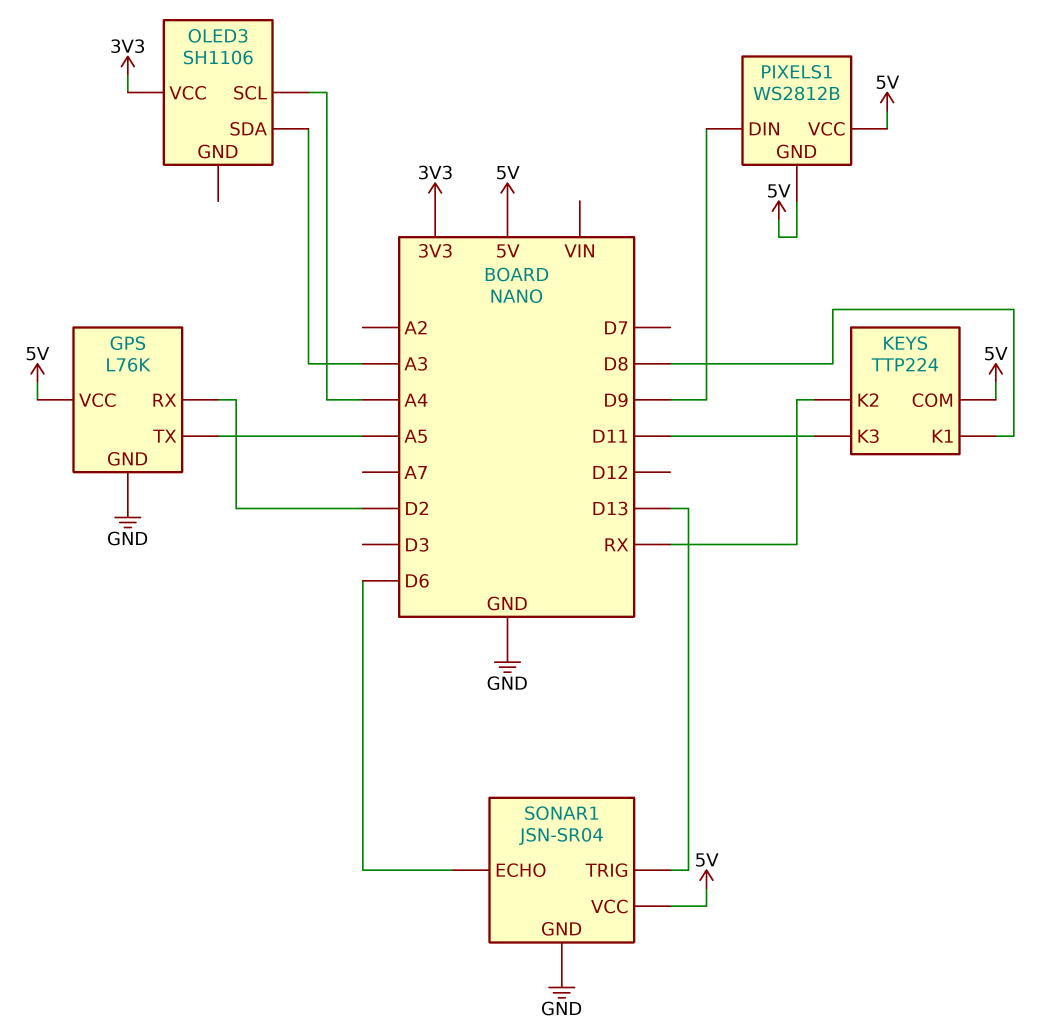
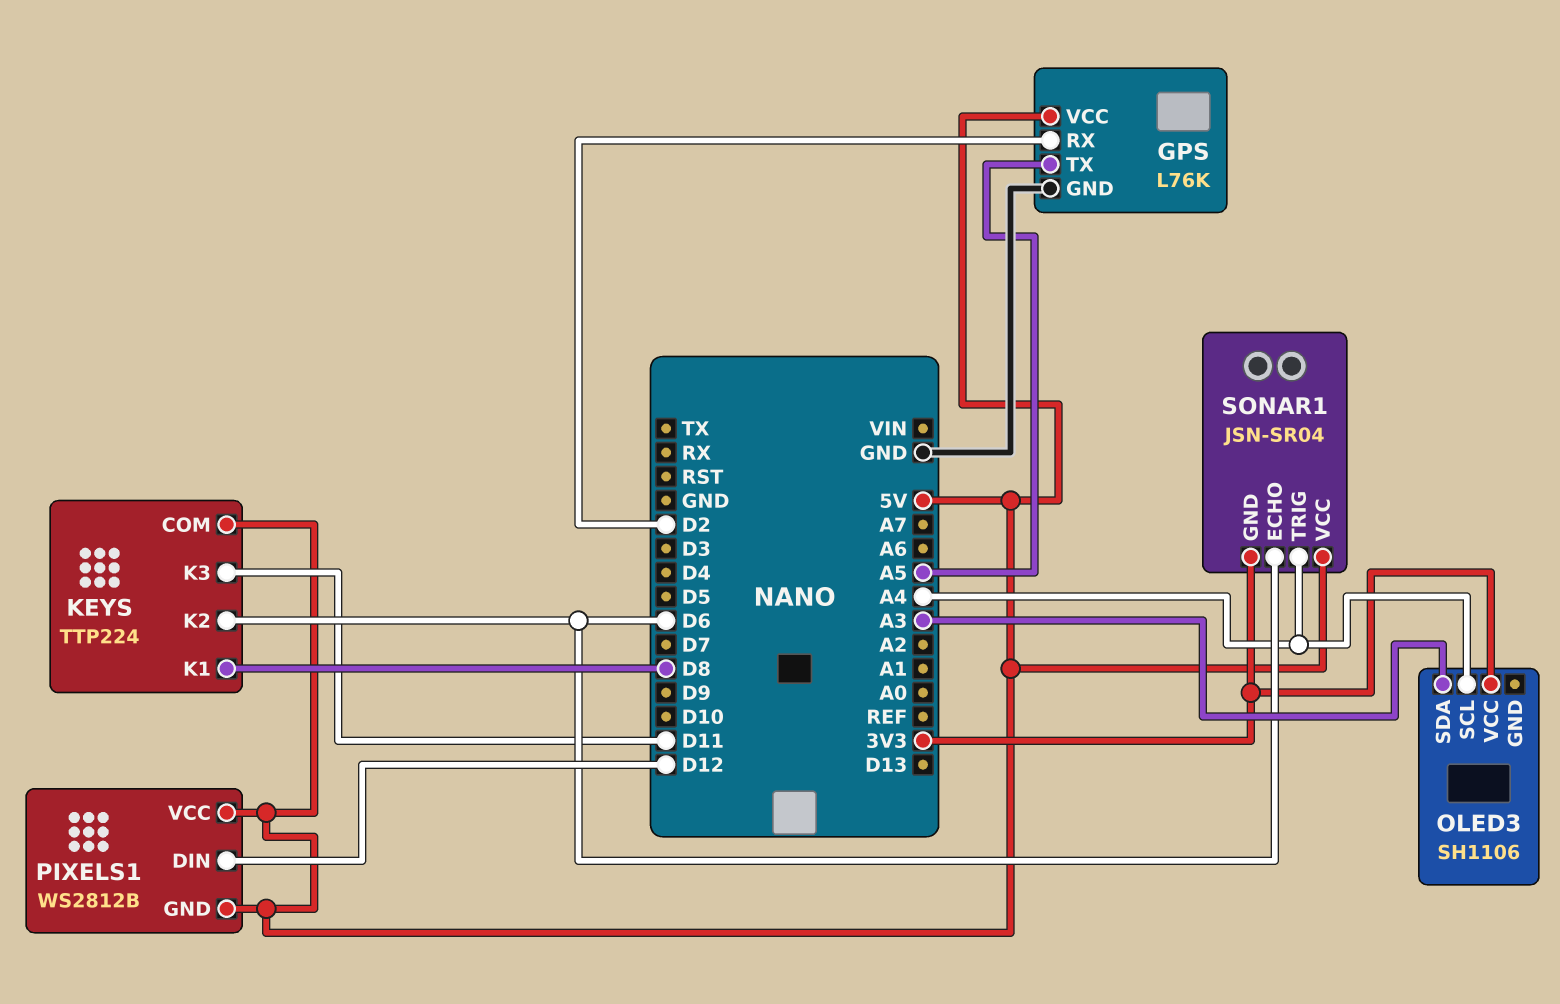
KEYS pin K2: RX -> D6
PIXELS1 pin DIN: D9 -> D12
SONAR1 pin GND: GND -> 3V3
SONAR1 pin TRIG: D13 -> A4

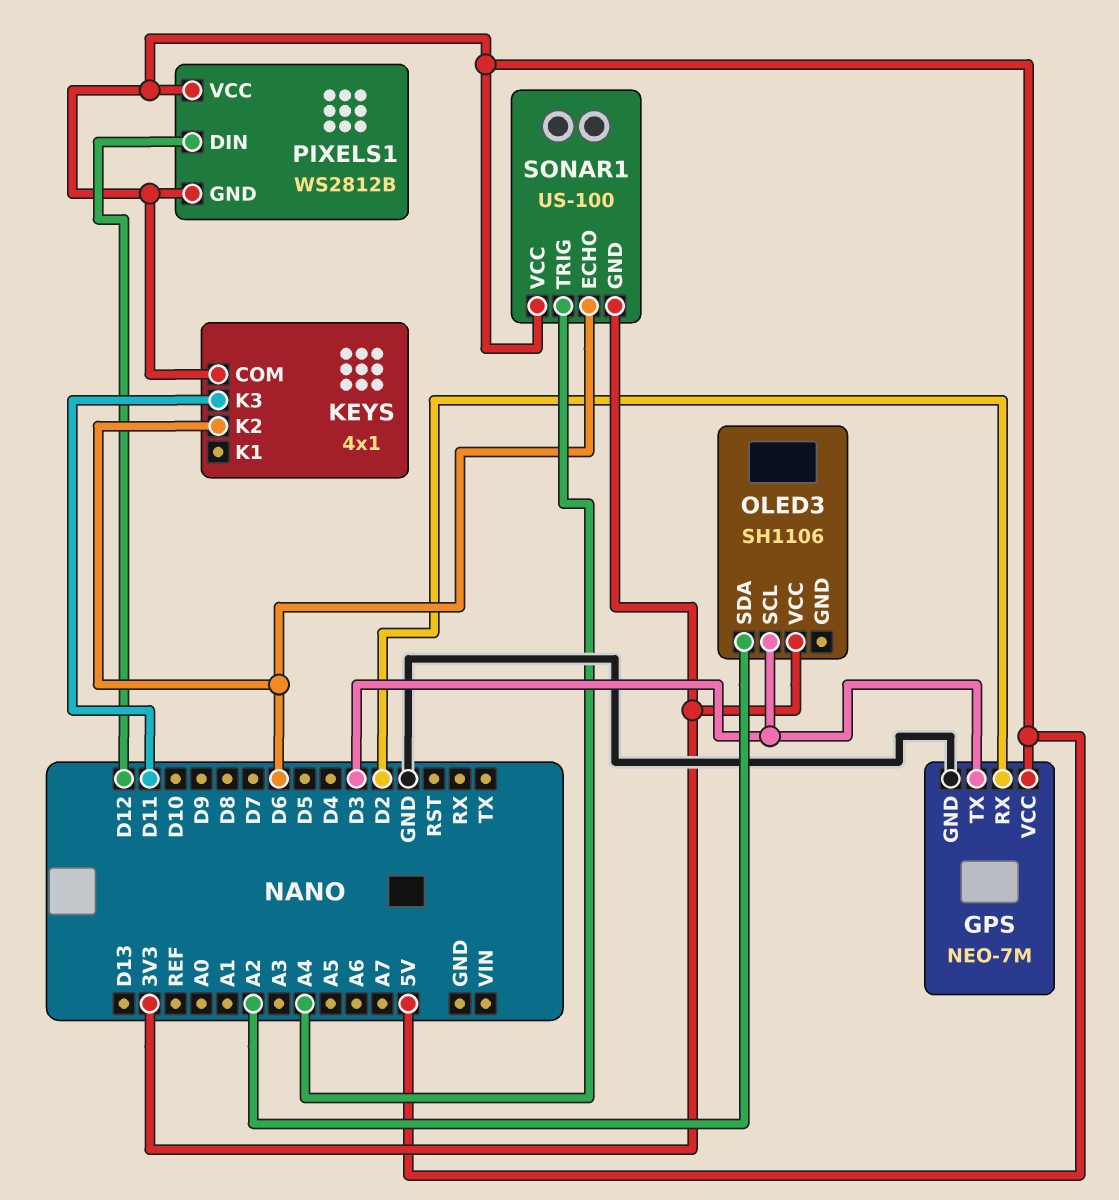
GPS: L76K -> NEO-7M
GPS pin TX: A5 -> D3
KEYS: TTP224 -> 4x1
KEYS pin K1: D8 -> none
OLED3 pin SCL: A4 -> D3
OLED3 pin SDA: A3 -> A2
SONAR1: JSN-SR04 -> US-100

